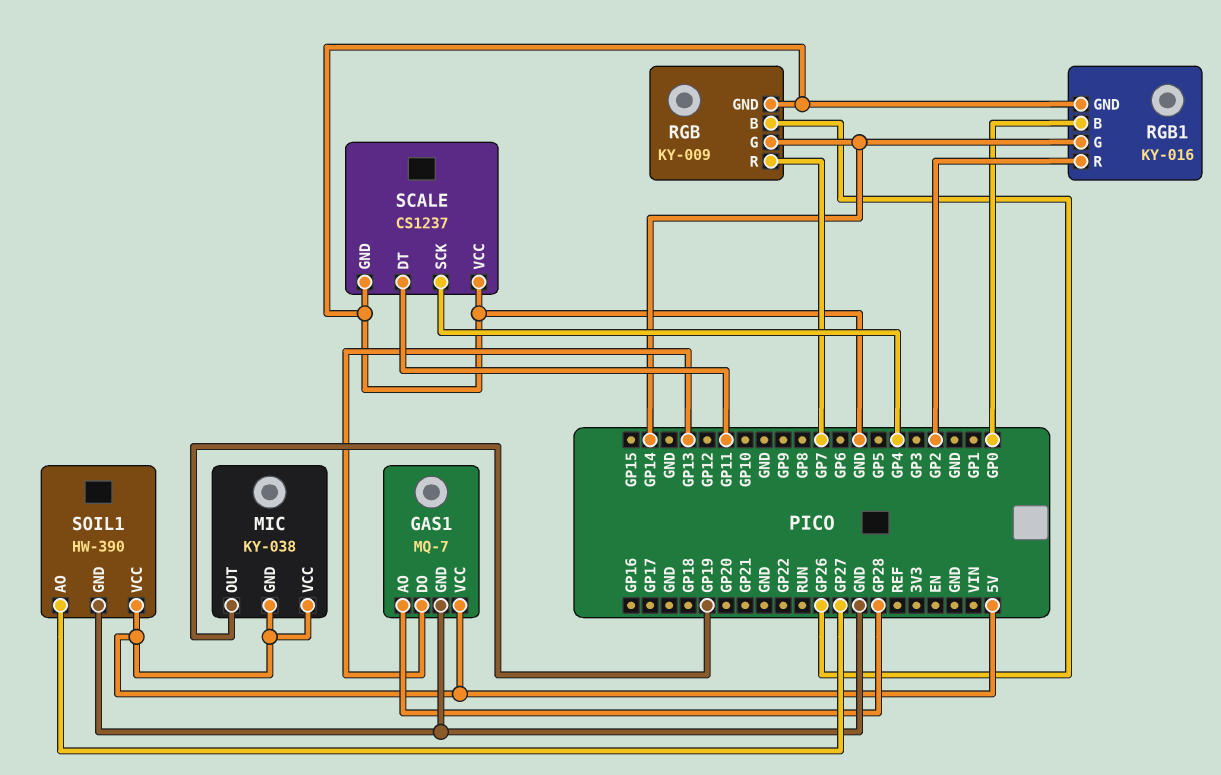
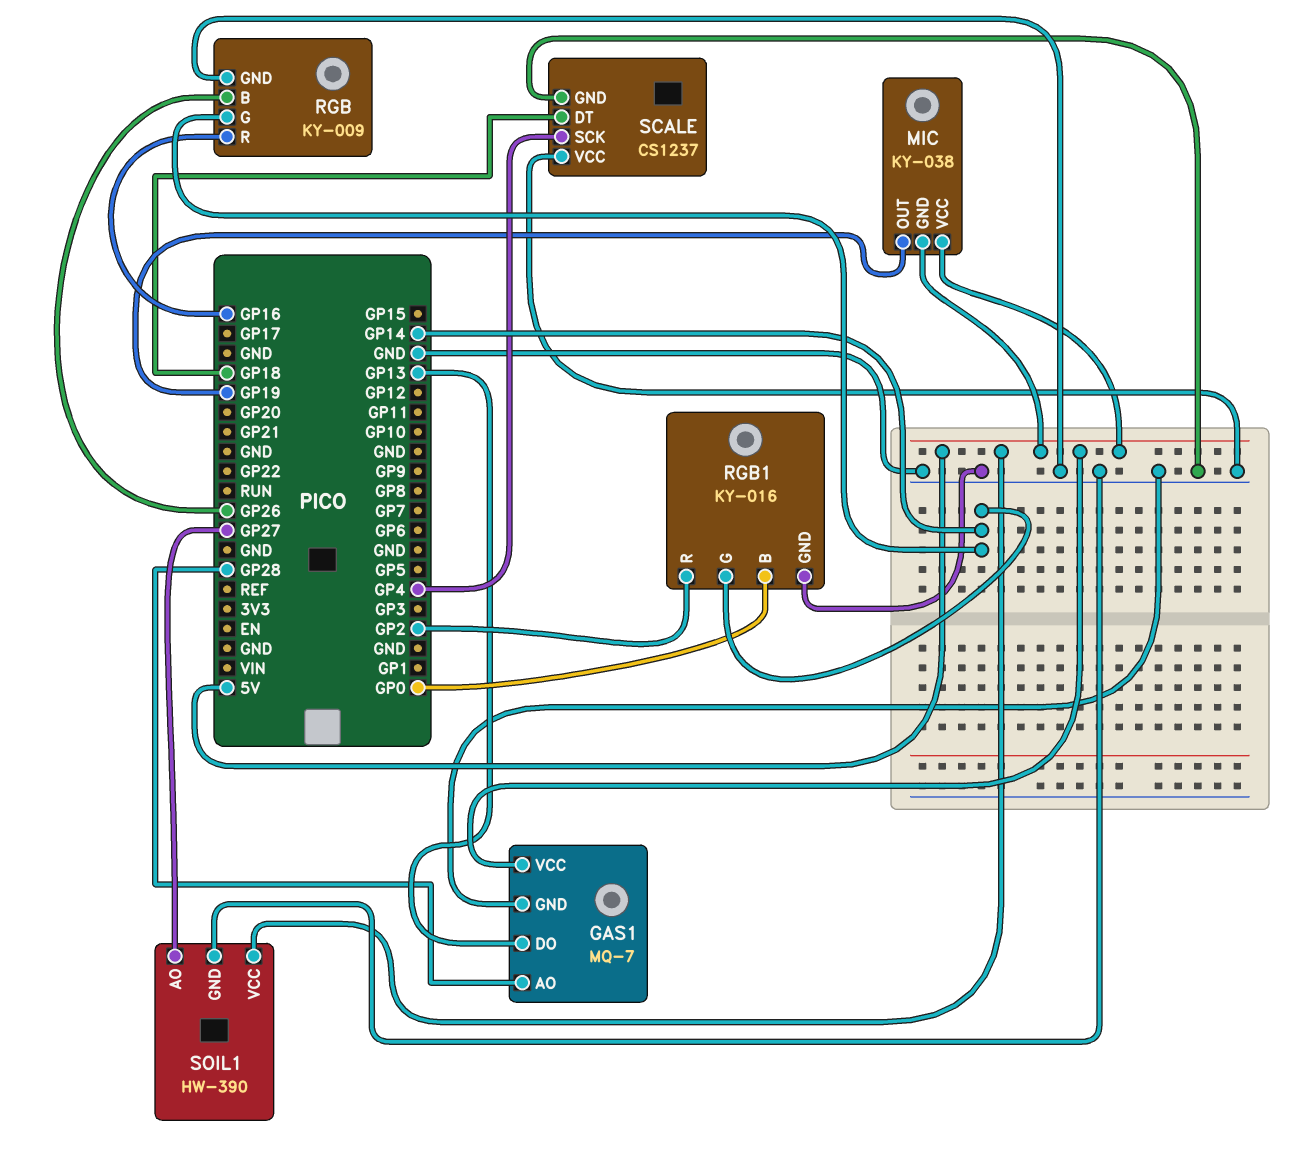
RGB pin R: GP7 -> GP16
SCALE pin DT: GP11 -> GP18

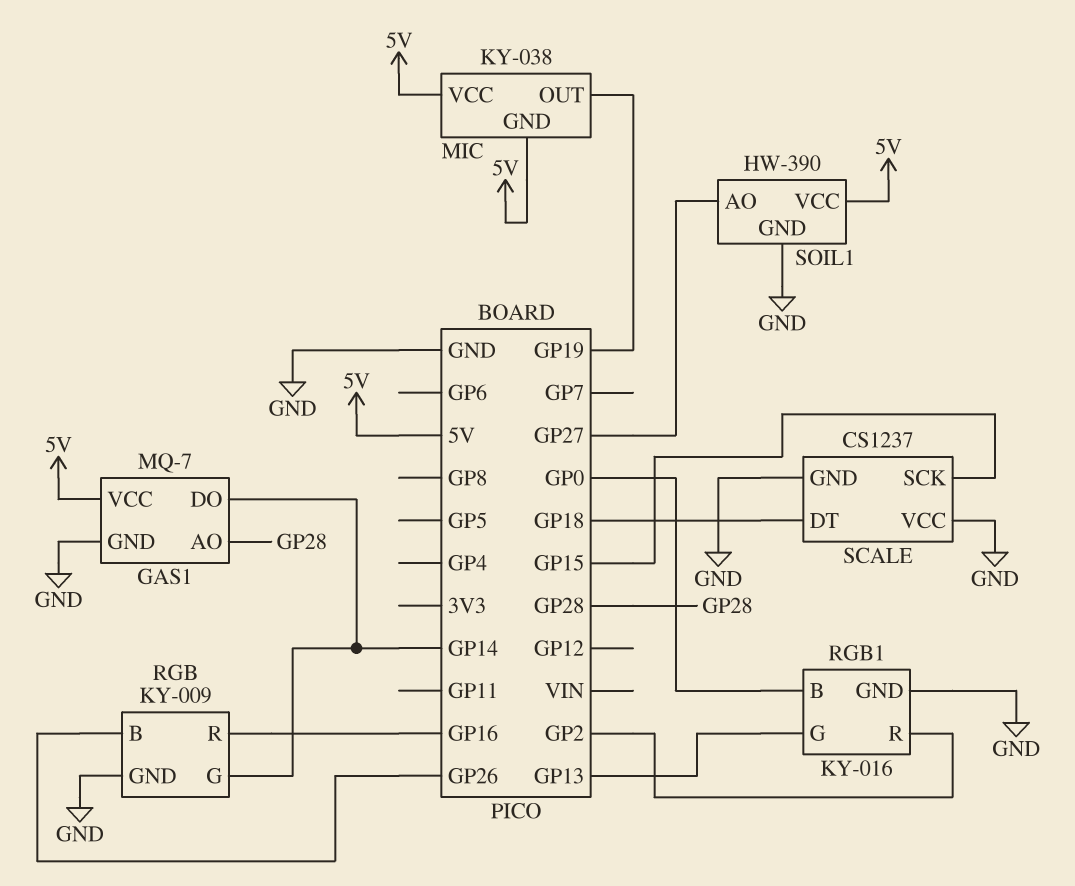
GAS1 pin DO: GP13 -> GP14
RGB1 pin G: GP14 -> GP13
SCALE pin SCK: GP4 -> GP15

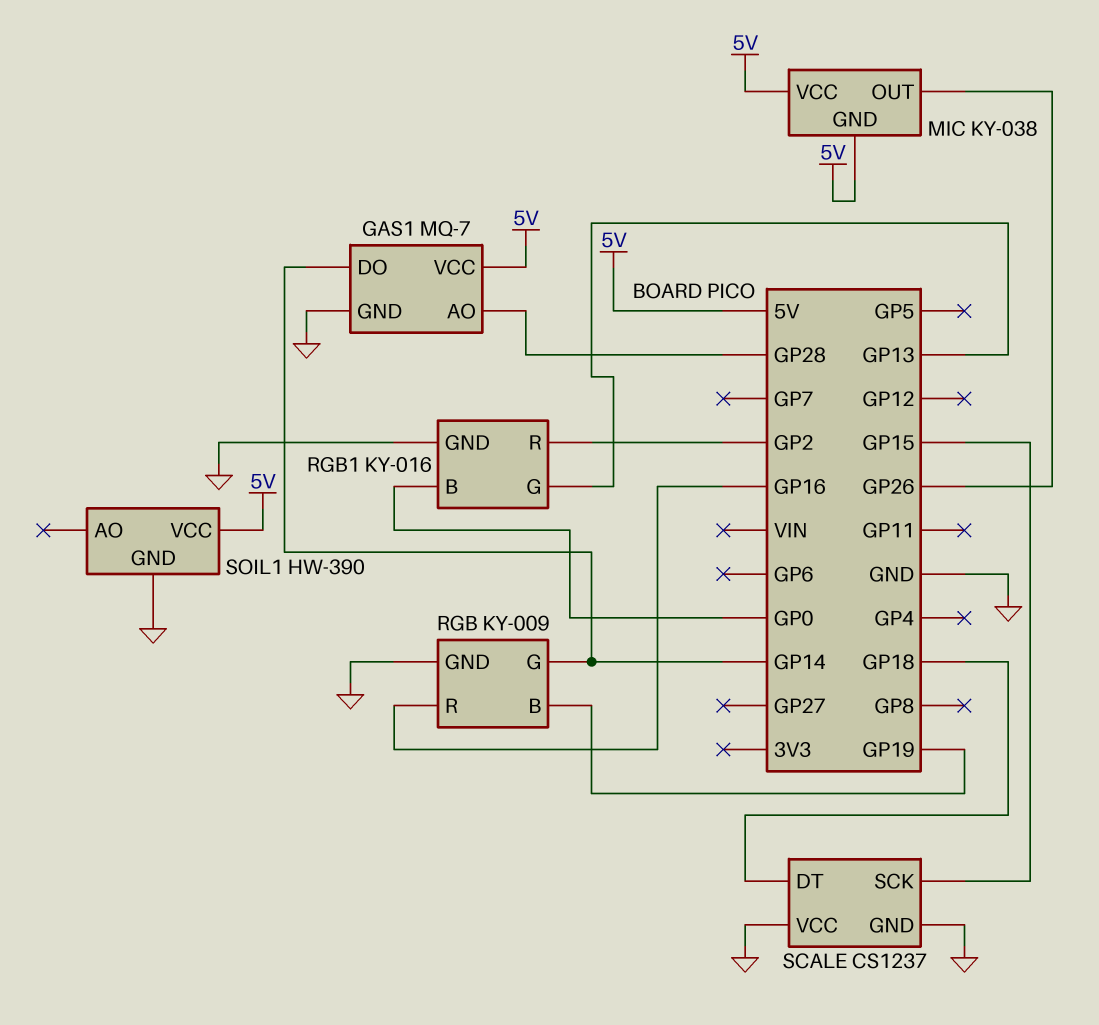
MIC pin OUT: GP19 -> GP26
RGB pin B: GP26 -> GP19
SOIL1 pin AO: GP27 -> none

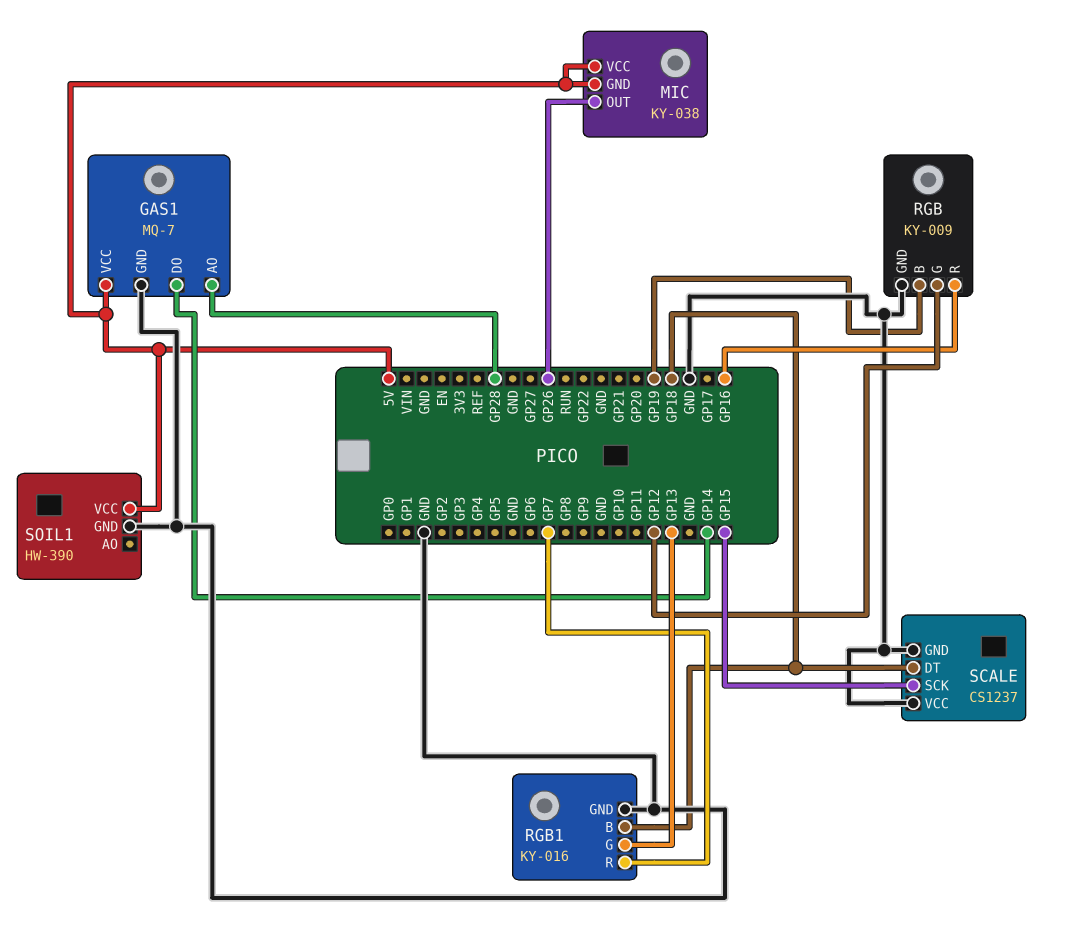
RGB pin G: GP14 -> GP12
RGB1 pin B: GP0 -> GP18
RGB1 pin R: GP2 -> GP7

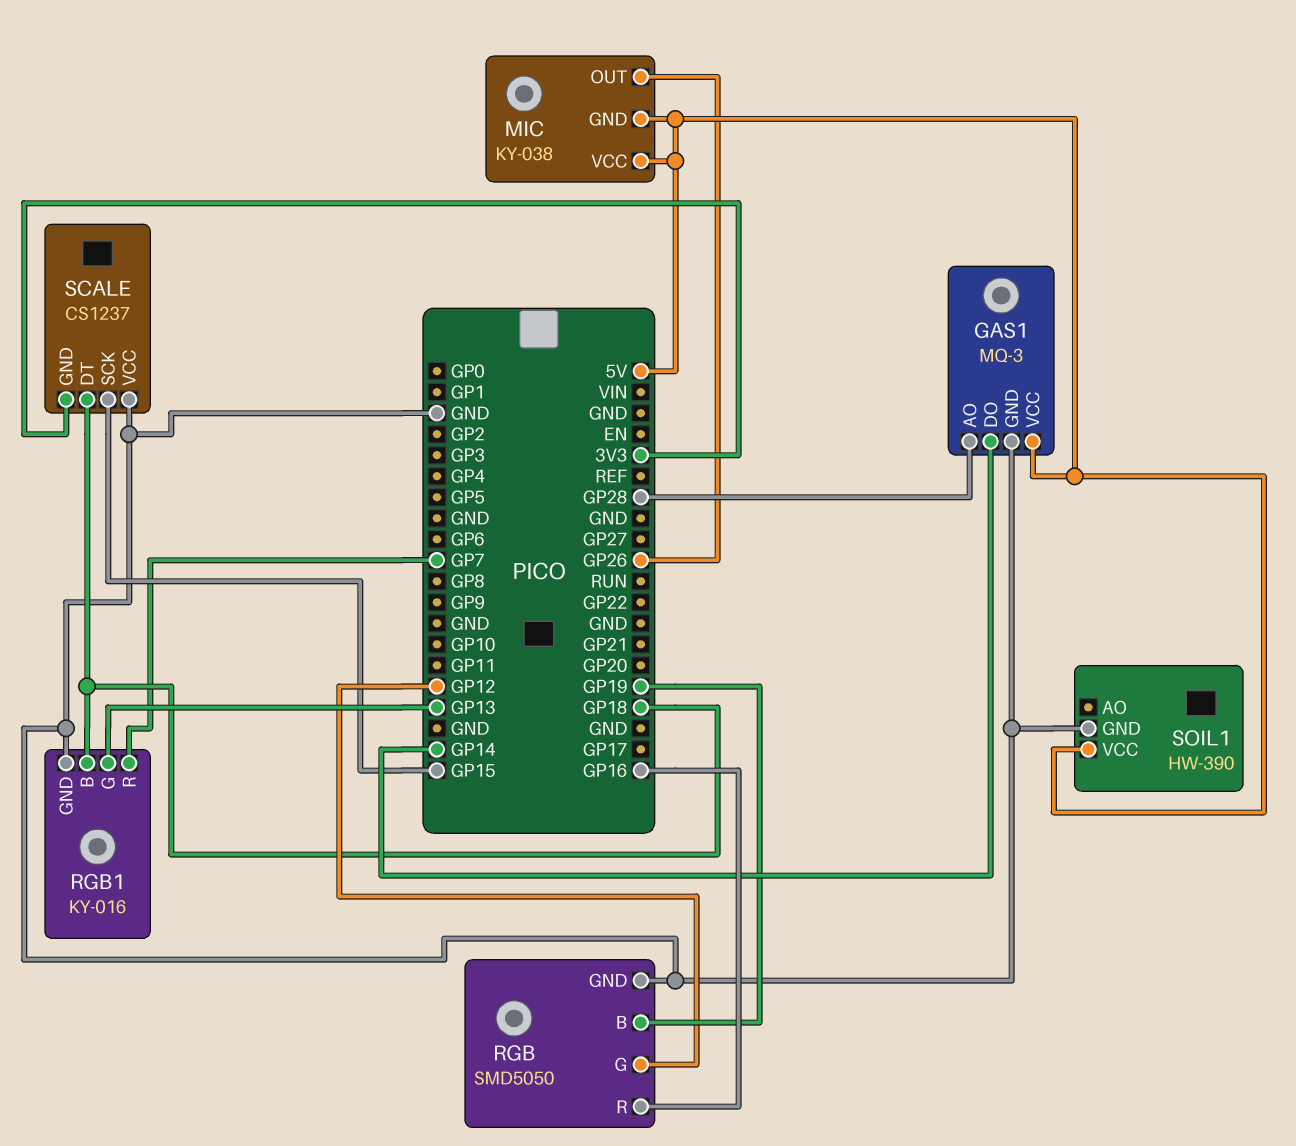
GAS1: MQ-7 -> MQ-3
RGB: KY-009 -> SMD5050
SCALE pin GND: GND -> 3V3

